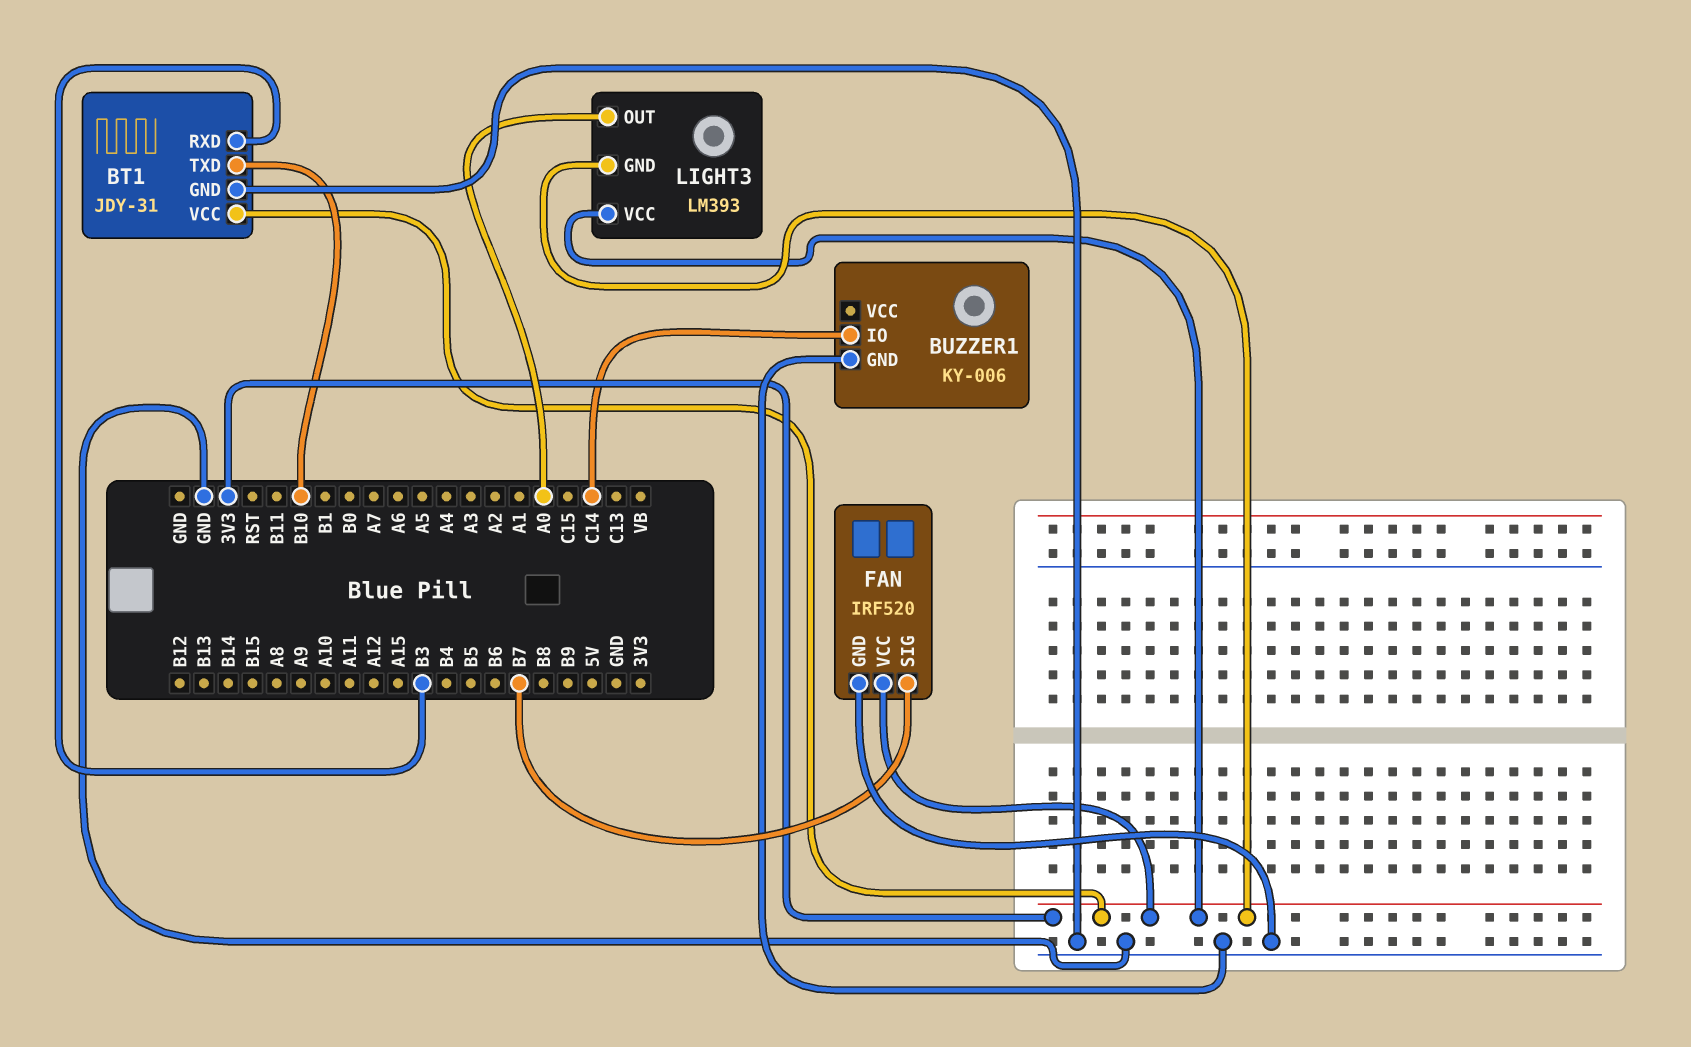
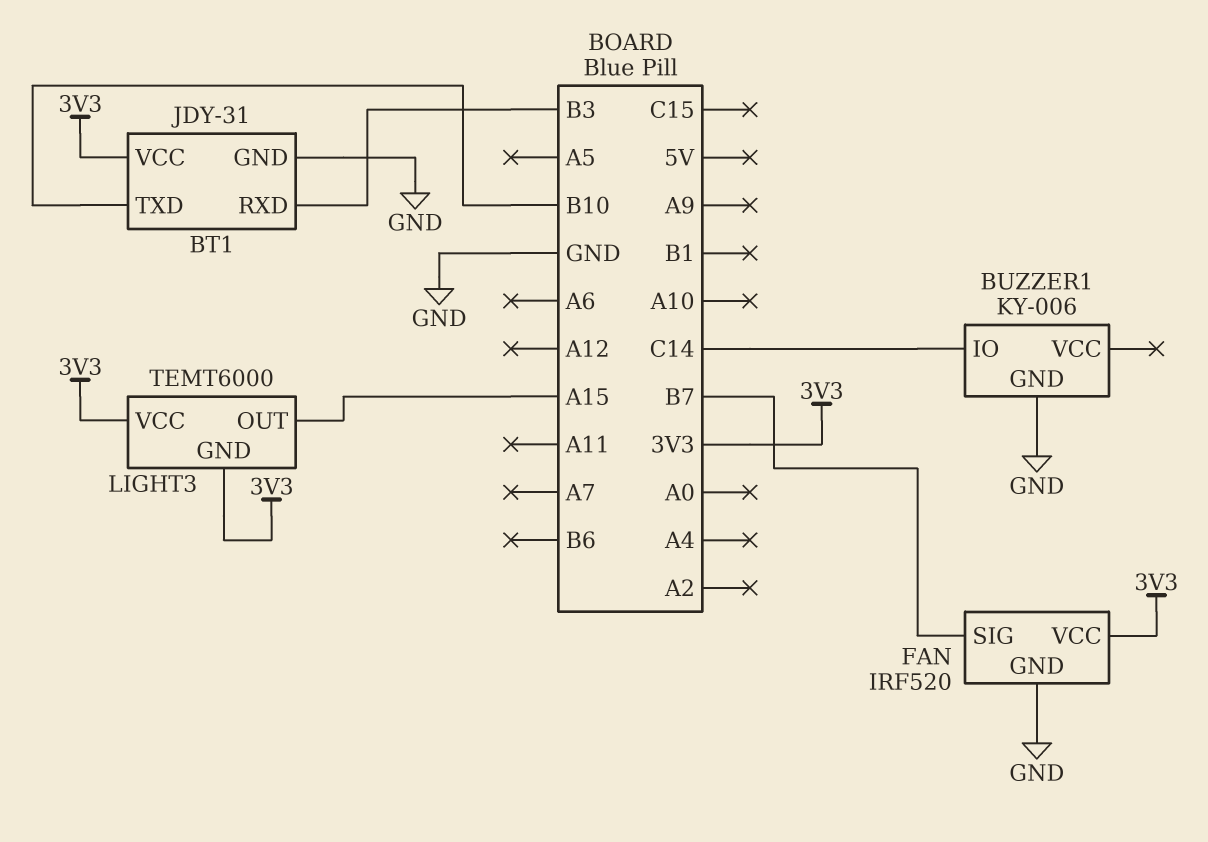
LIGHT3: LM393 -> TEMT6000
LIGHT3 pin OUT: A0 -> A15

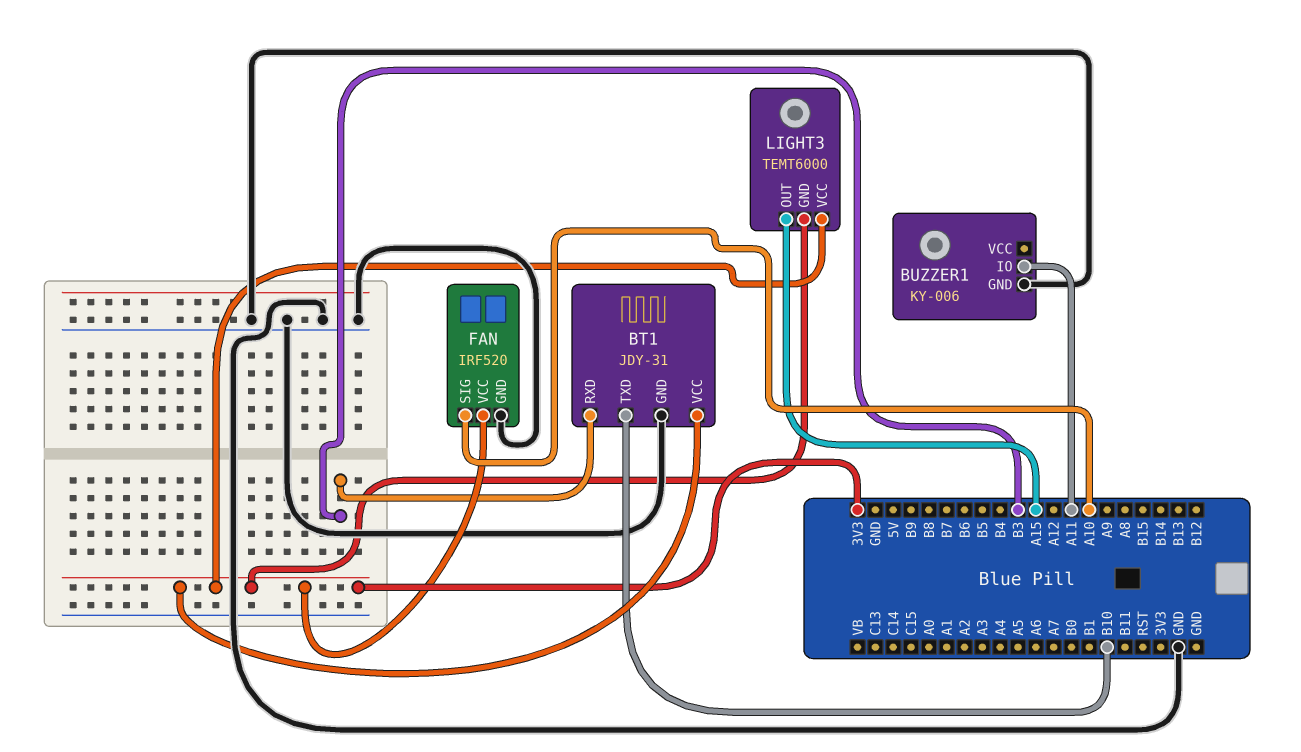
BUZZER1 pin IO: C14 -> A11
FAN pin SIG: B7 -> A10

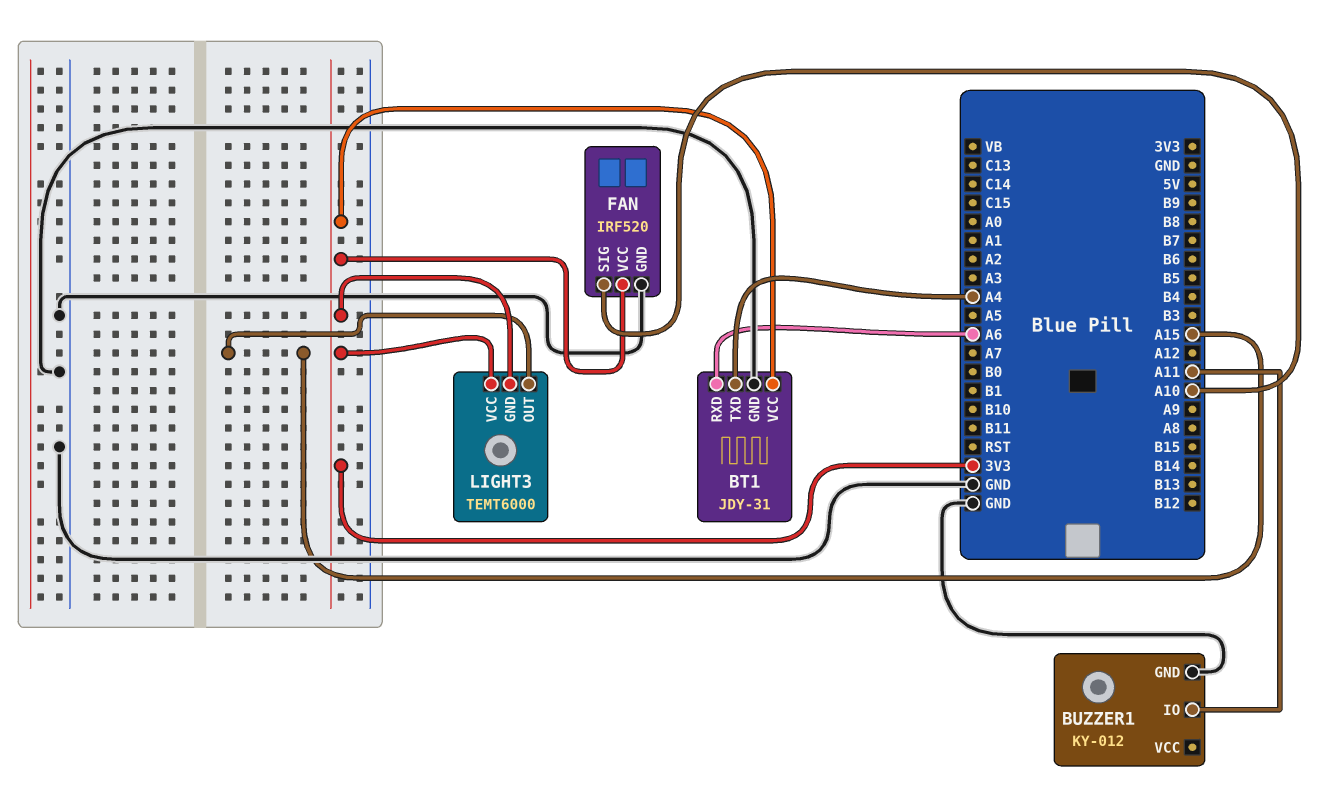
BT1 pin RXD: B3 -> A6
BT1 pin TXD: B10 -> A4
BUZZER1: KY-006 -> KY-012

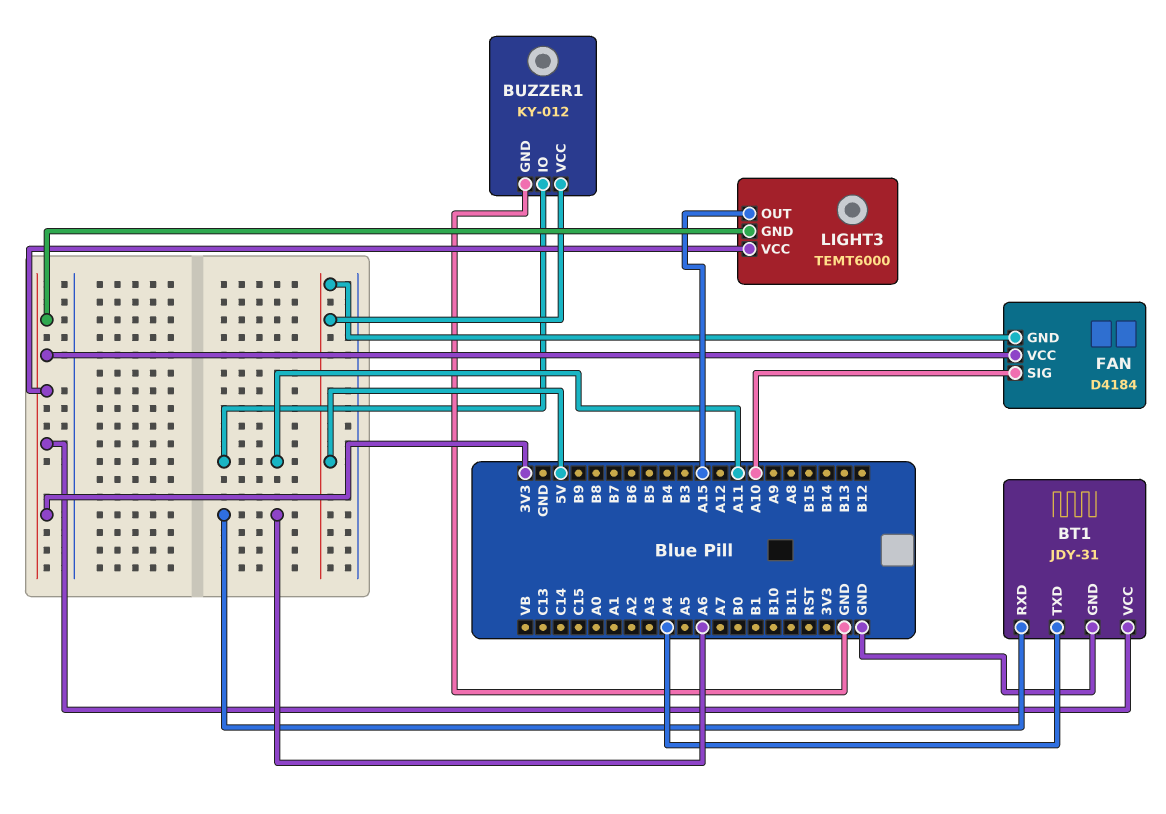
BUZZER1 pin VCC: none -> 5V
FAN: IRF520 -> D4184
FAN pin GND: GND -> 5V

